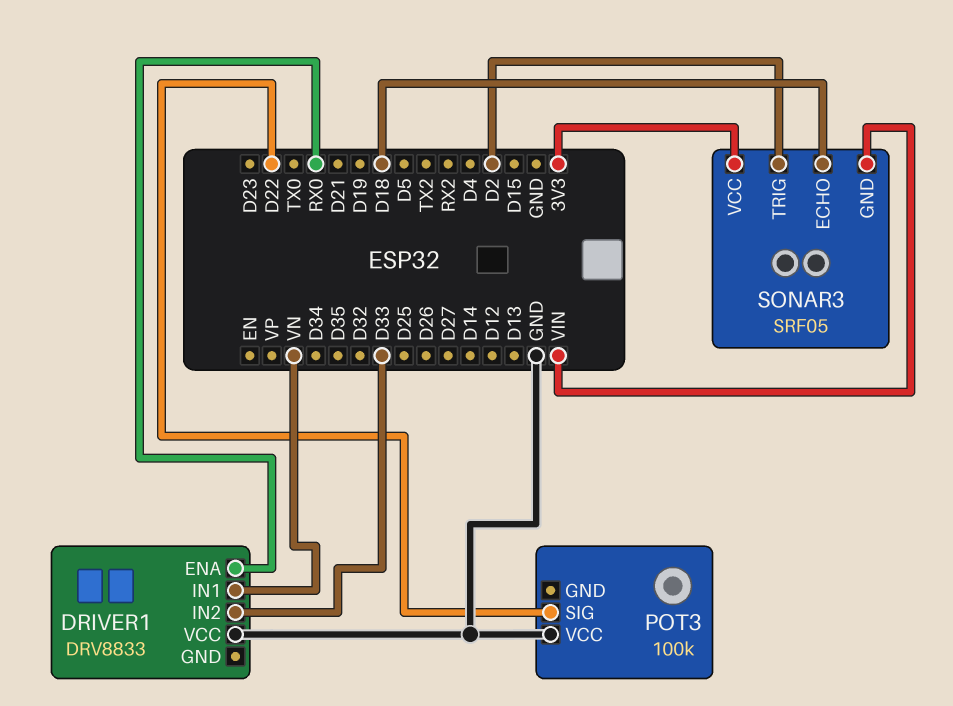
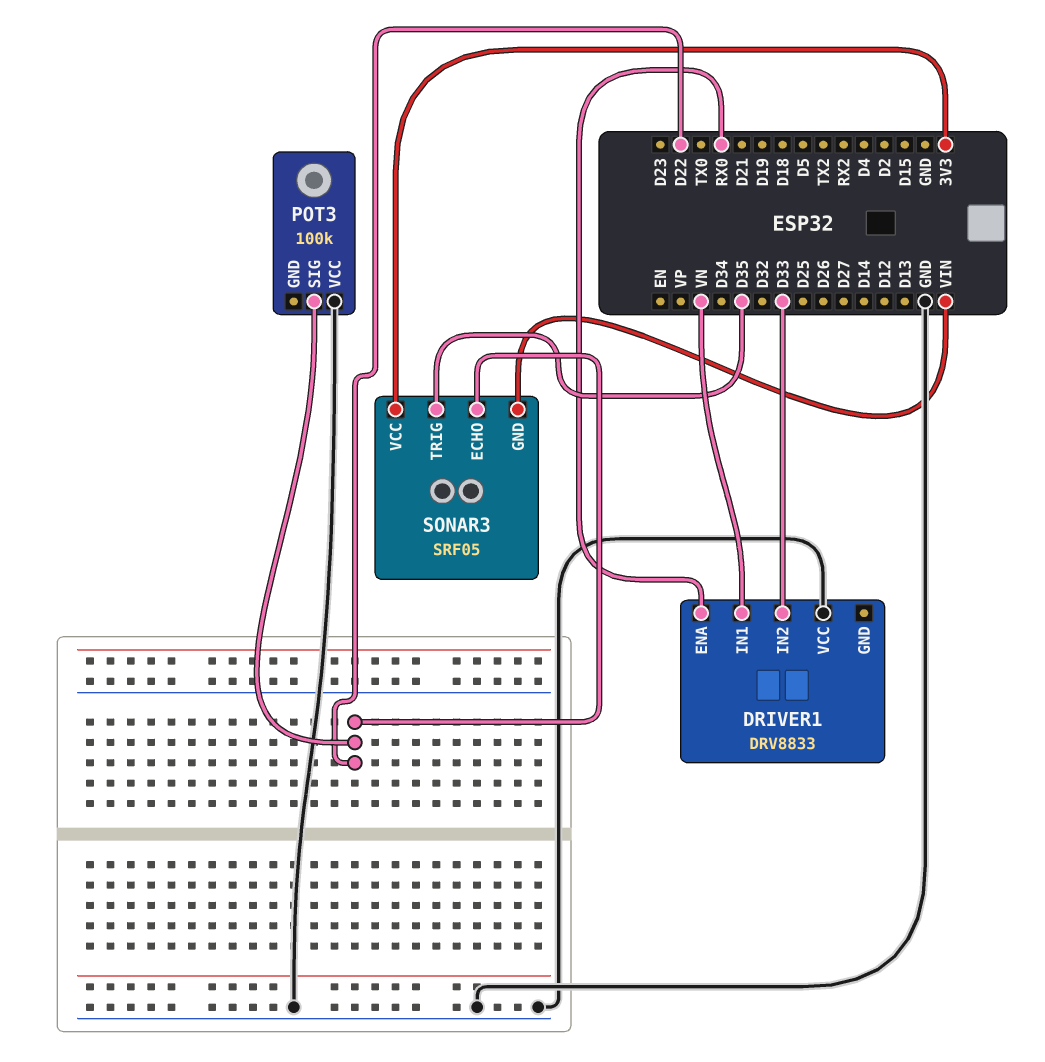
SONAR3 pin ECHO: D18 -> D22
SONAR3 pin TRIG: D2 -> D35

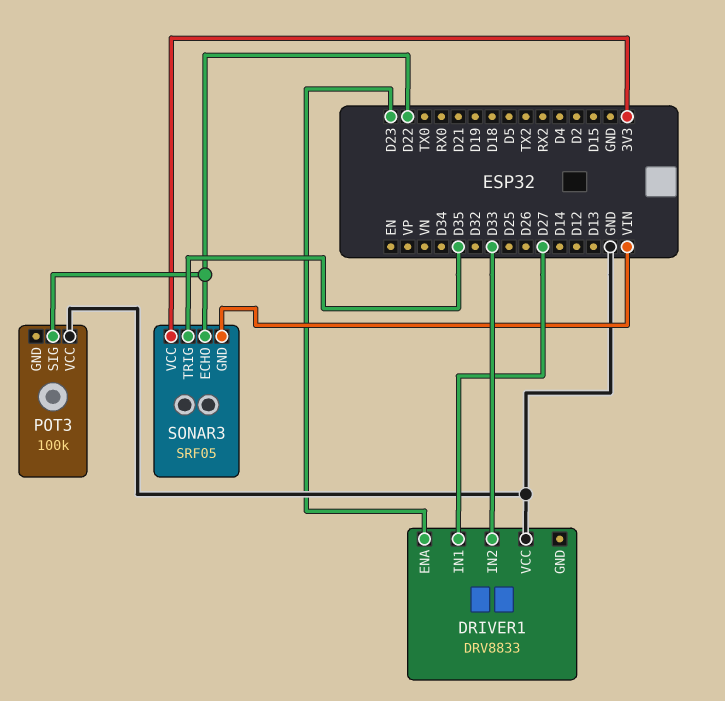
DRIVER1 pin ENA: RX0 -> D23
DRIVER1 pin IN1: VN -> D27

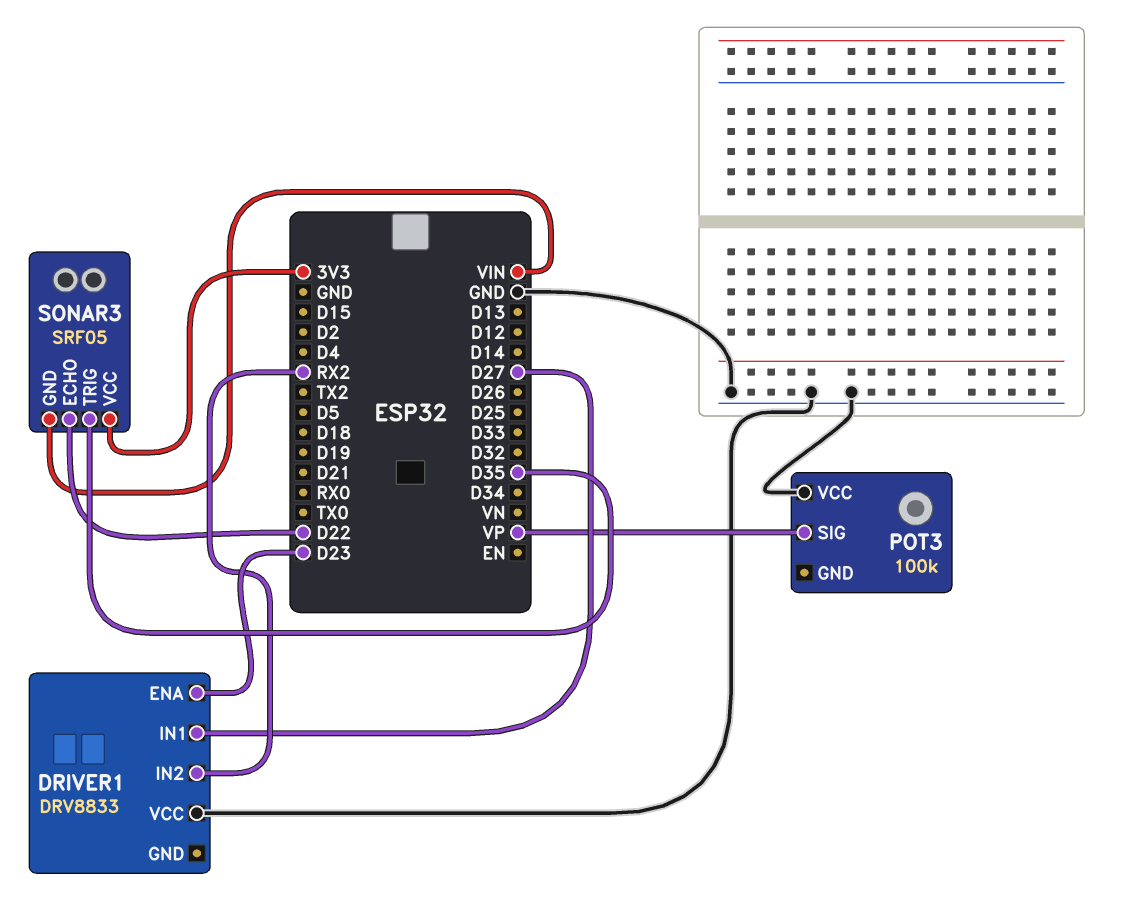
DRIVER1 pin IN2: D33 -> RX2
POT3 pin SIG: D22 -> VP

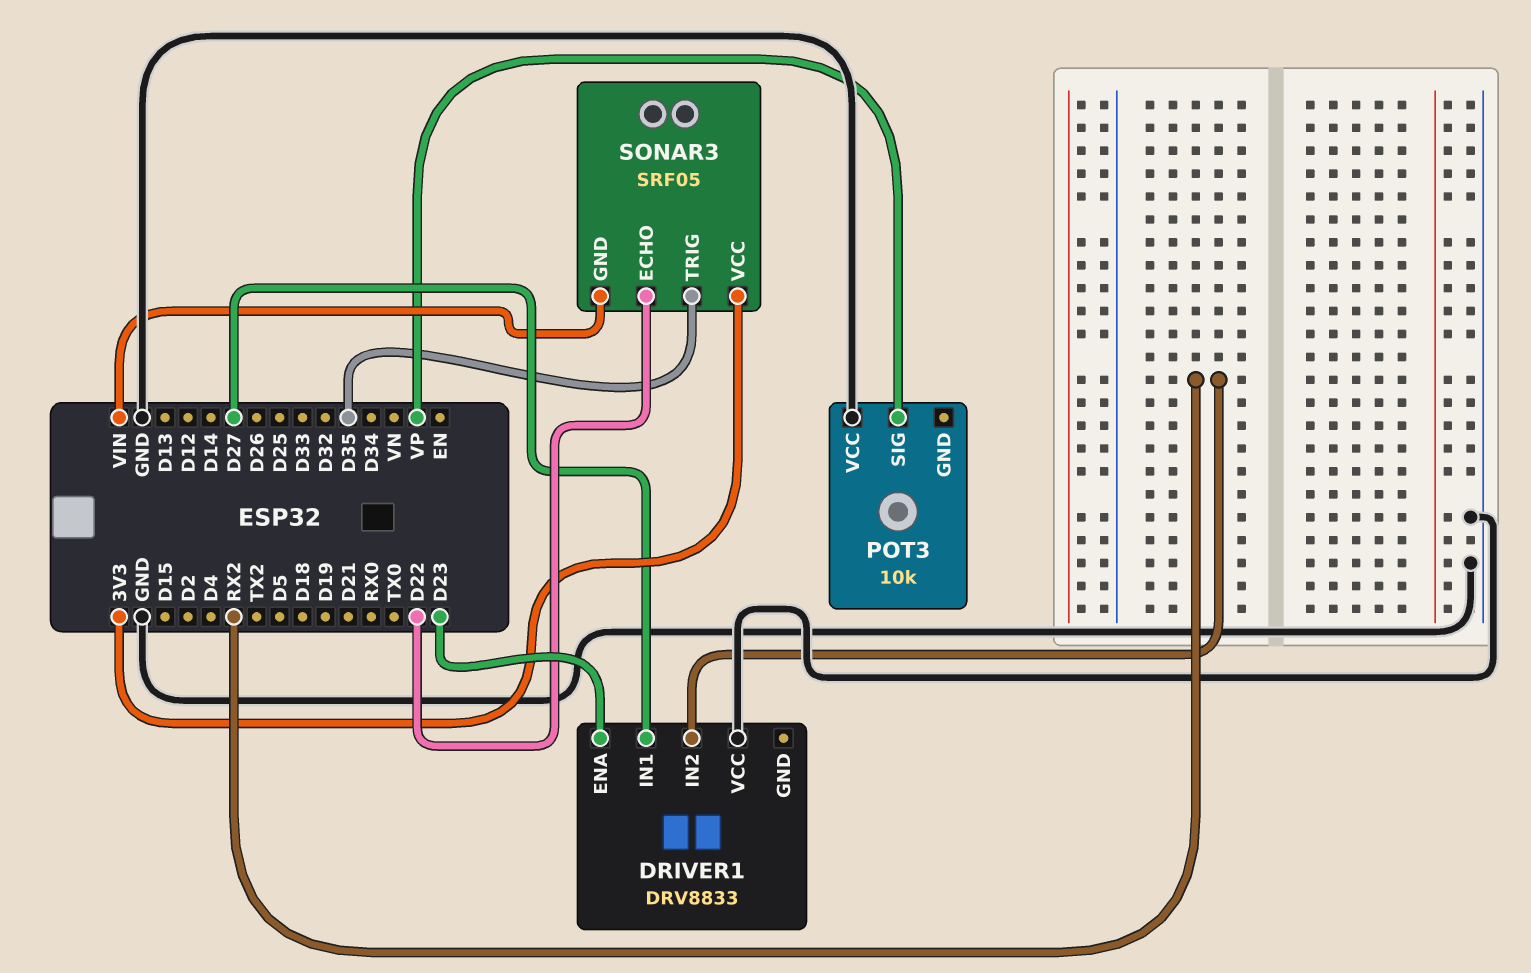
POT3: 100k -> 10k

